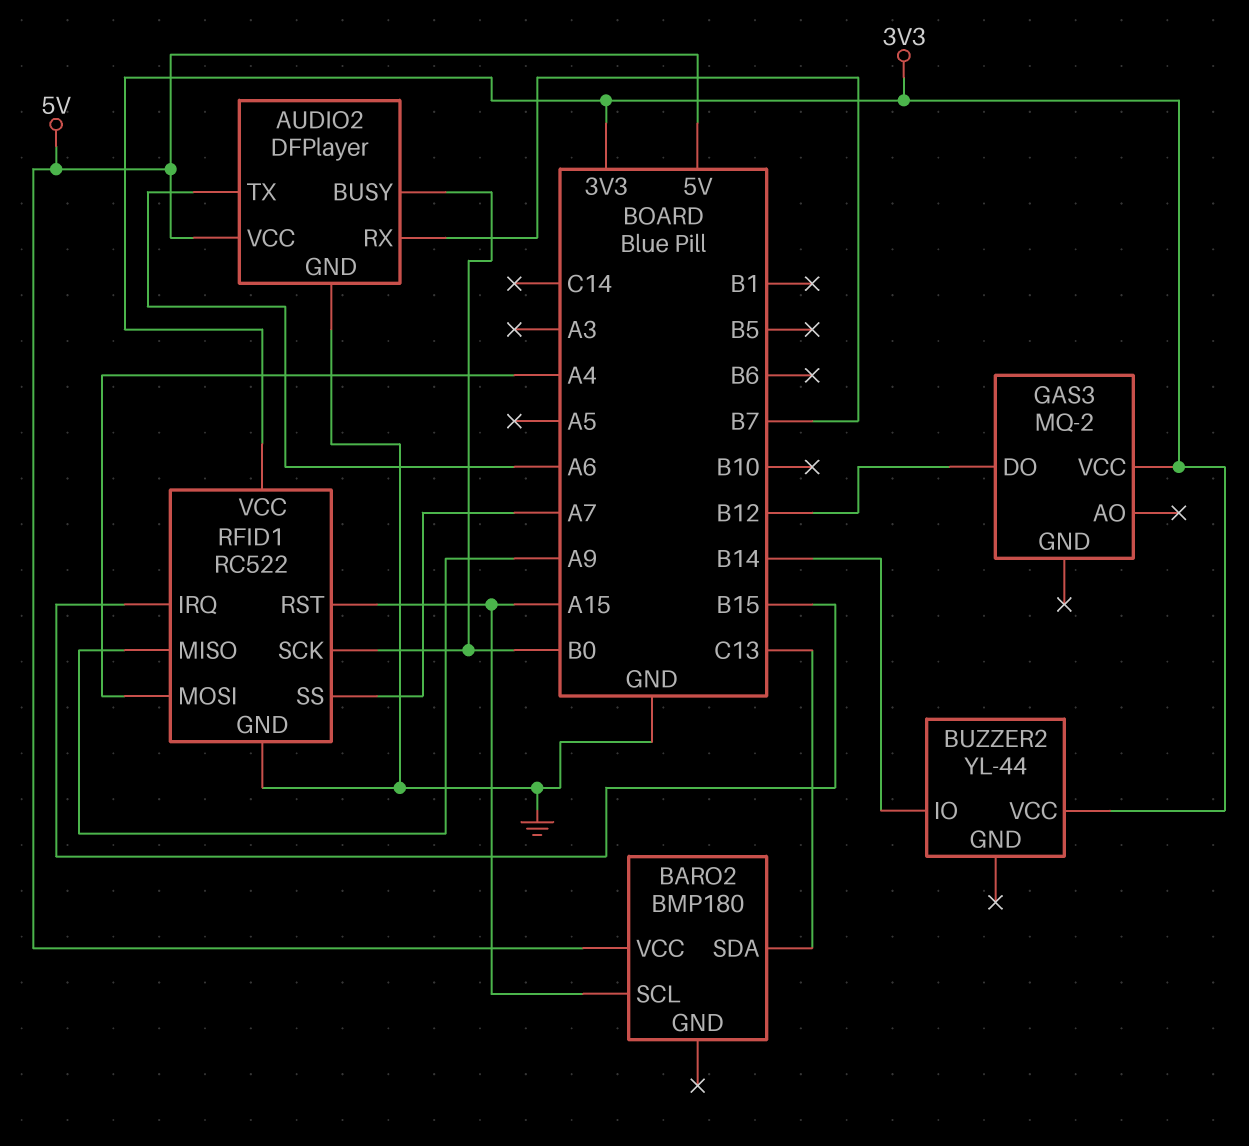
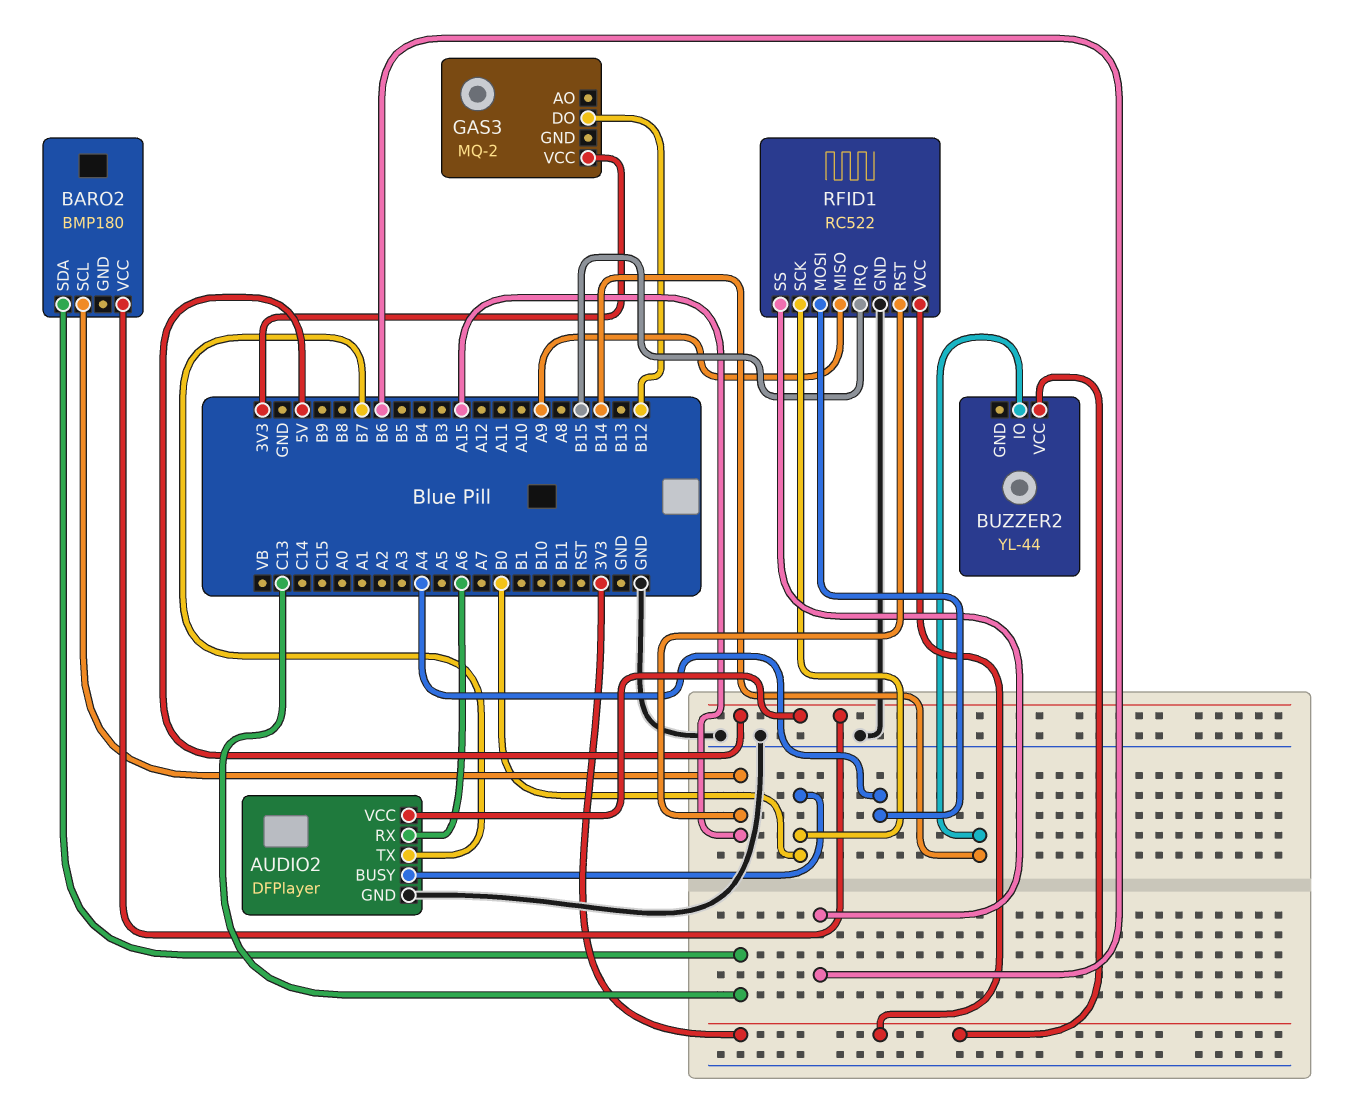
AUDIO2 pin RX: B7 -> A6
AUDIO2 pin TX: A6 -> B7
RFID1 pin SS: A7 -> B6

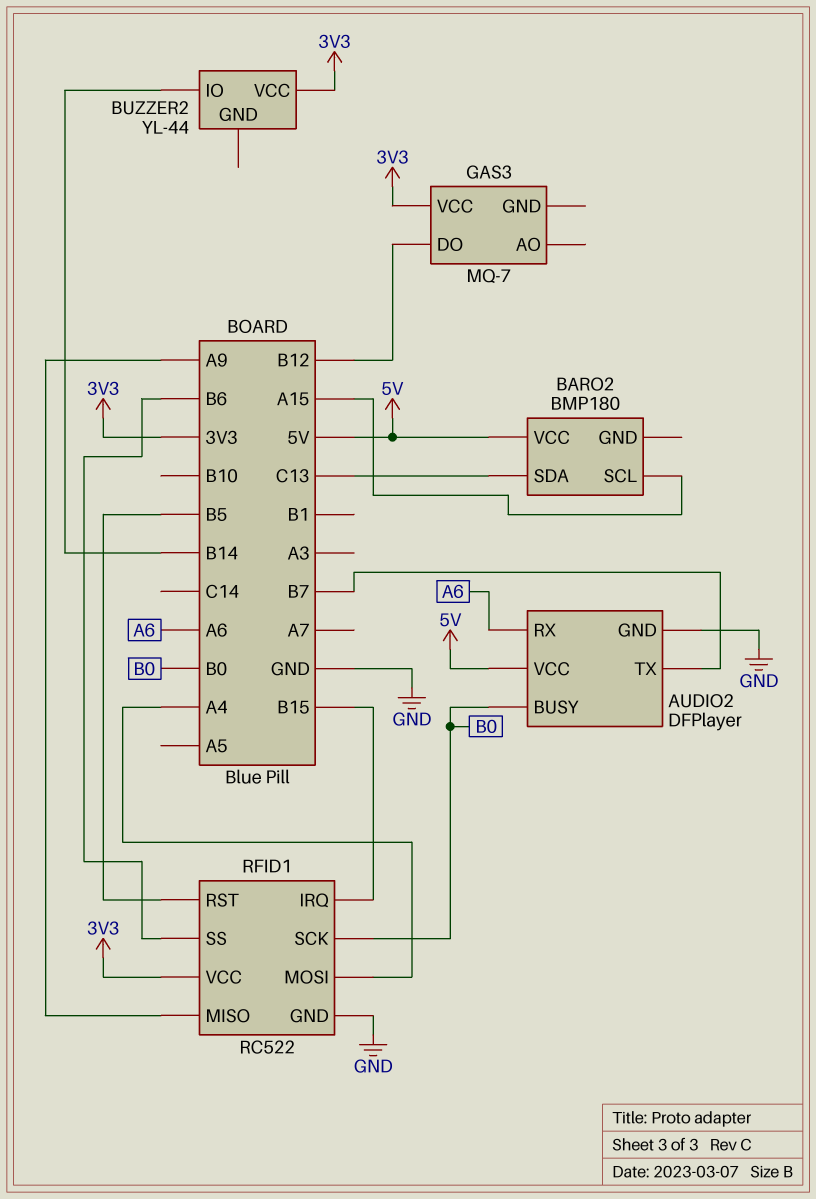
GAS3: MQ-2 -> MQ-7
RFID1 pin RST: A15 -> B5

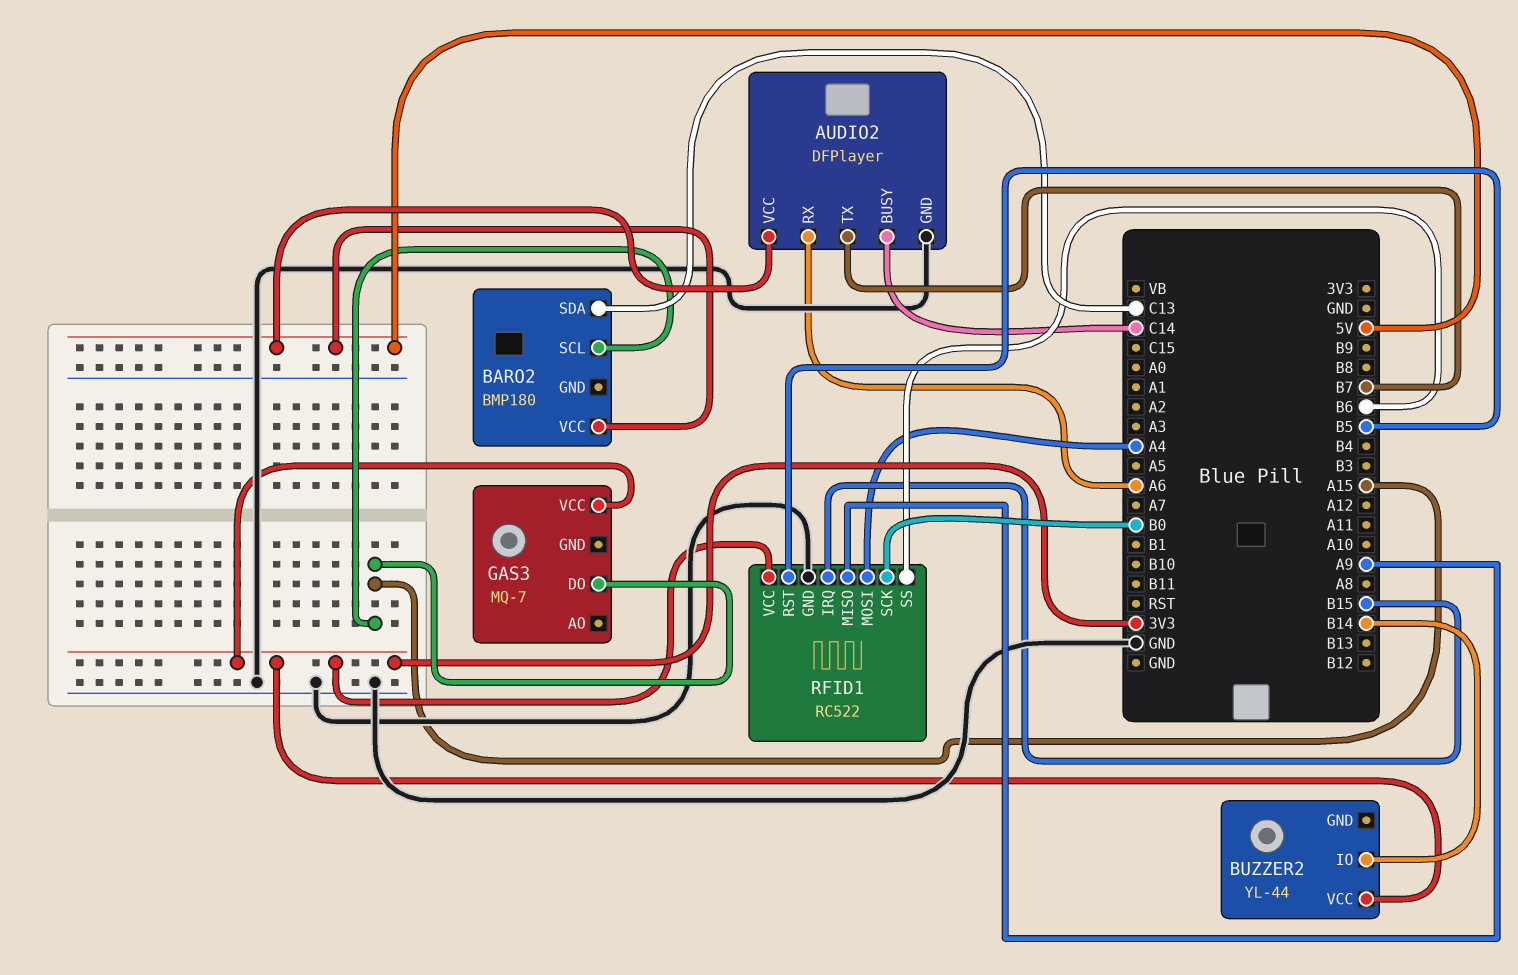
AUDIO2 pin BUSY: B0 -> C14
GAS3 pin DO: B12 -> A15

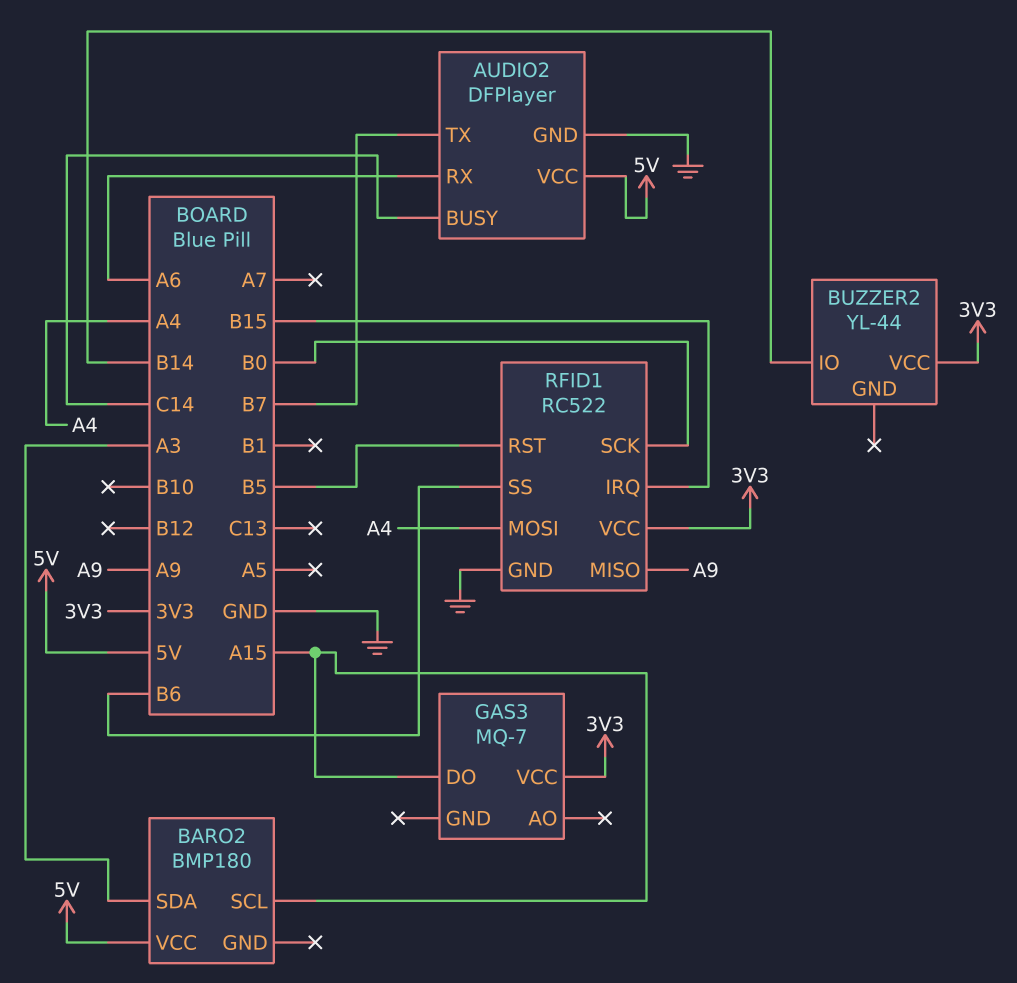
BARO2 pin SDA: C13 -> A3

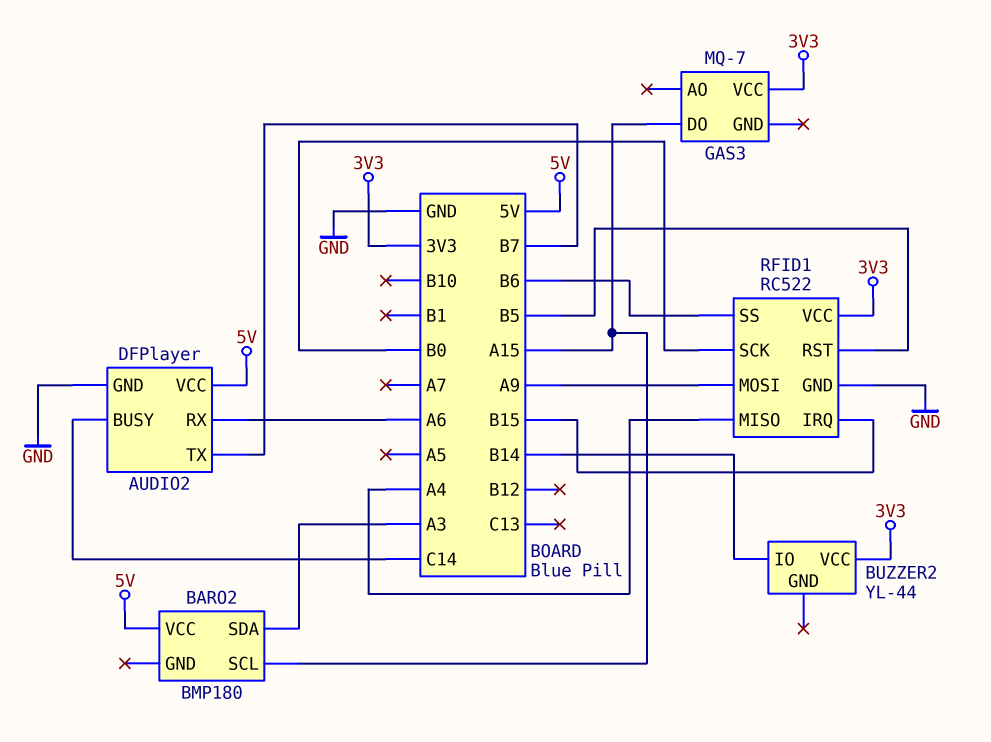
RFID1 pin MISO: A9 -> A4
RFID1 pin MOSI: A4 -> A9

